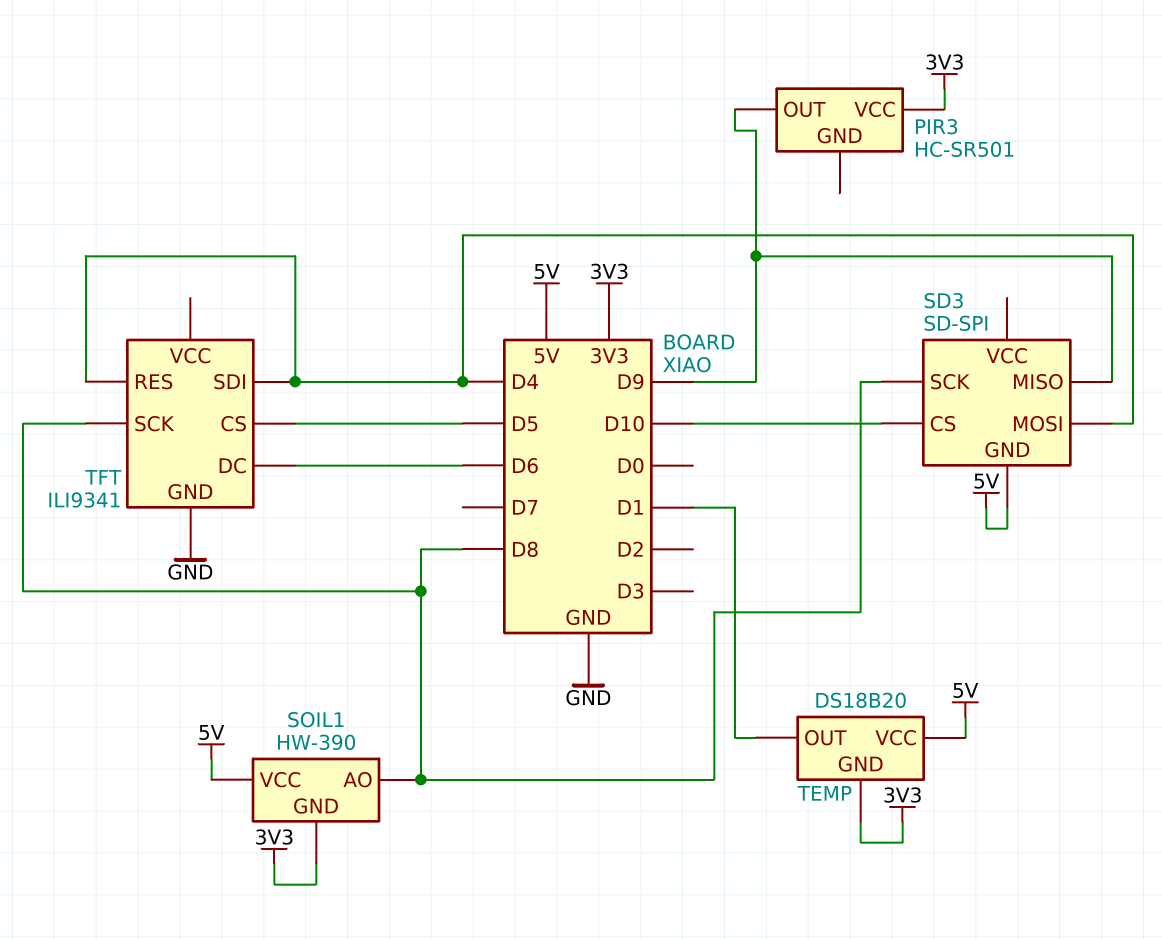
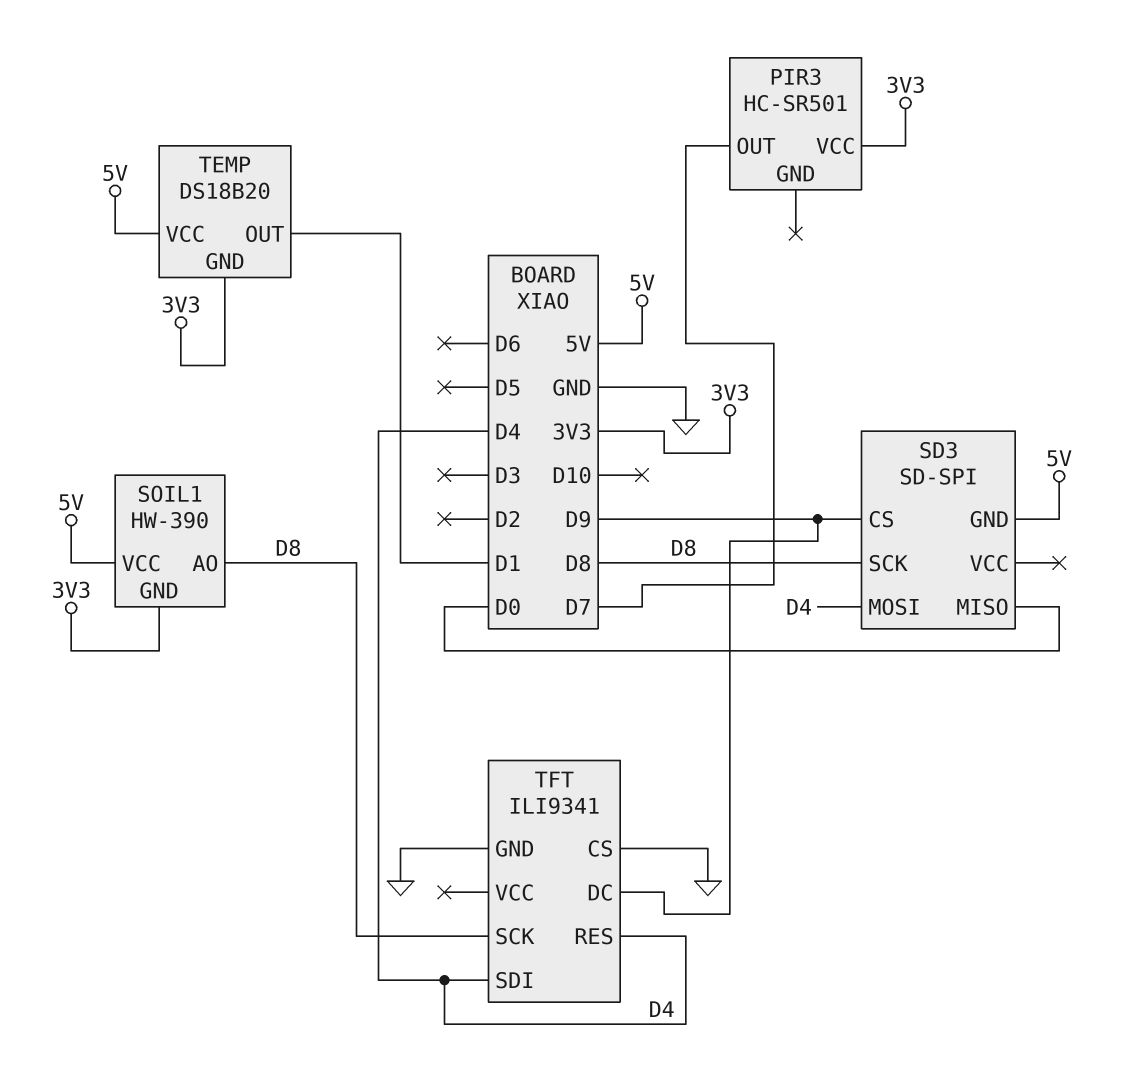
PIR3 pin OUT: D9 -> D7
SD3 pin CS: D10 -> D9
SD3 pin MISO: D9 -> D0
TFT pin CS: D5 -> GND
TFT pin DC: D6 -> D9

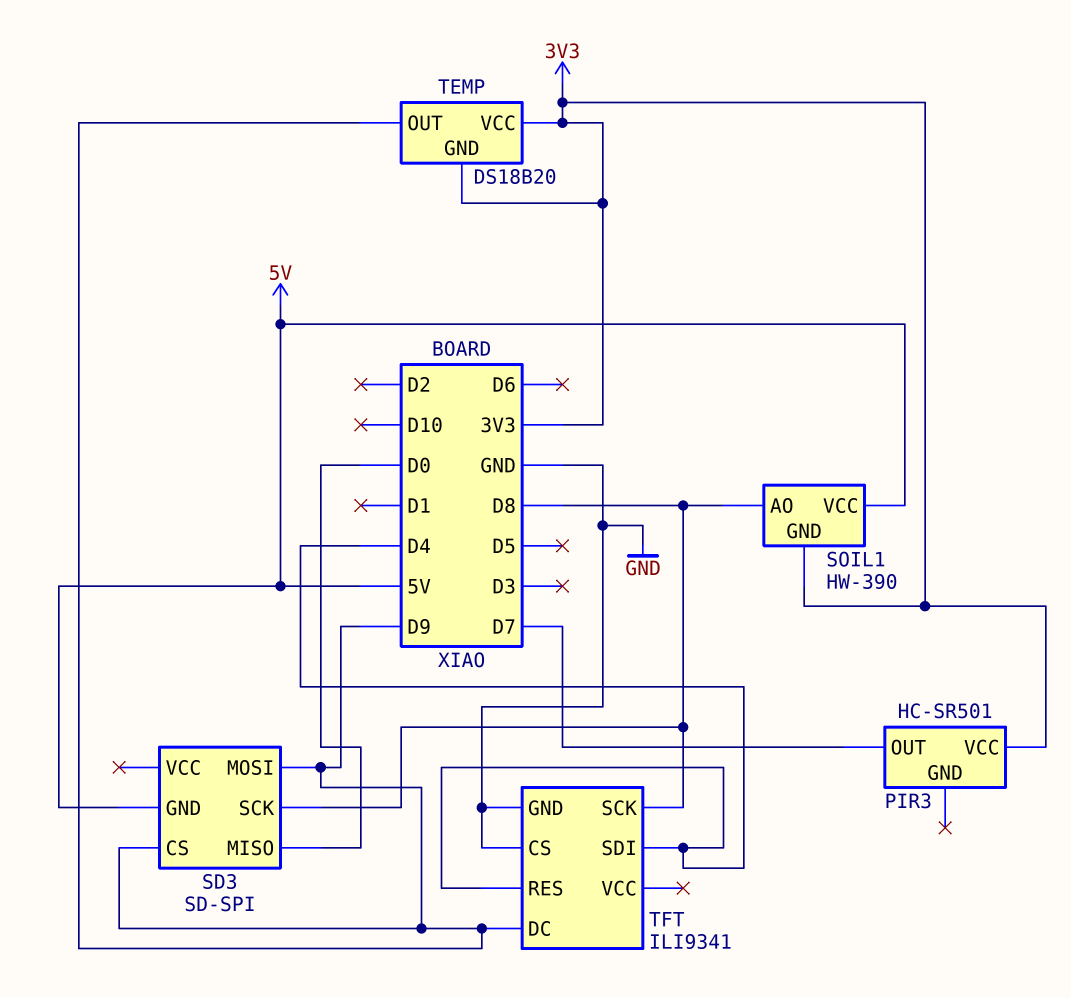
SD3 pin MOSI: D4 -> D9
TEMP pin OUT: D1 -> D9
TEMP pin VCC: 5V -> 3V3

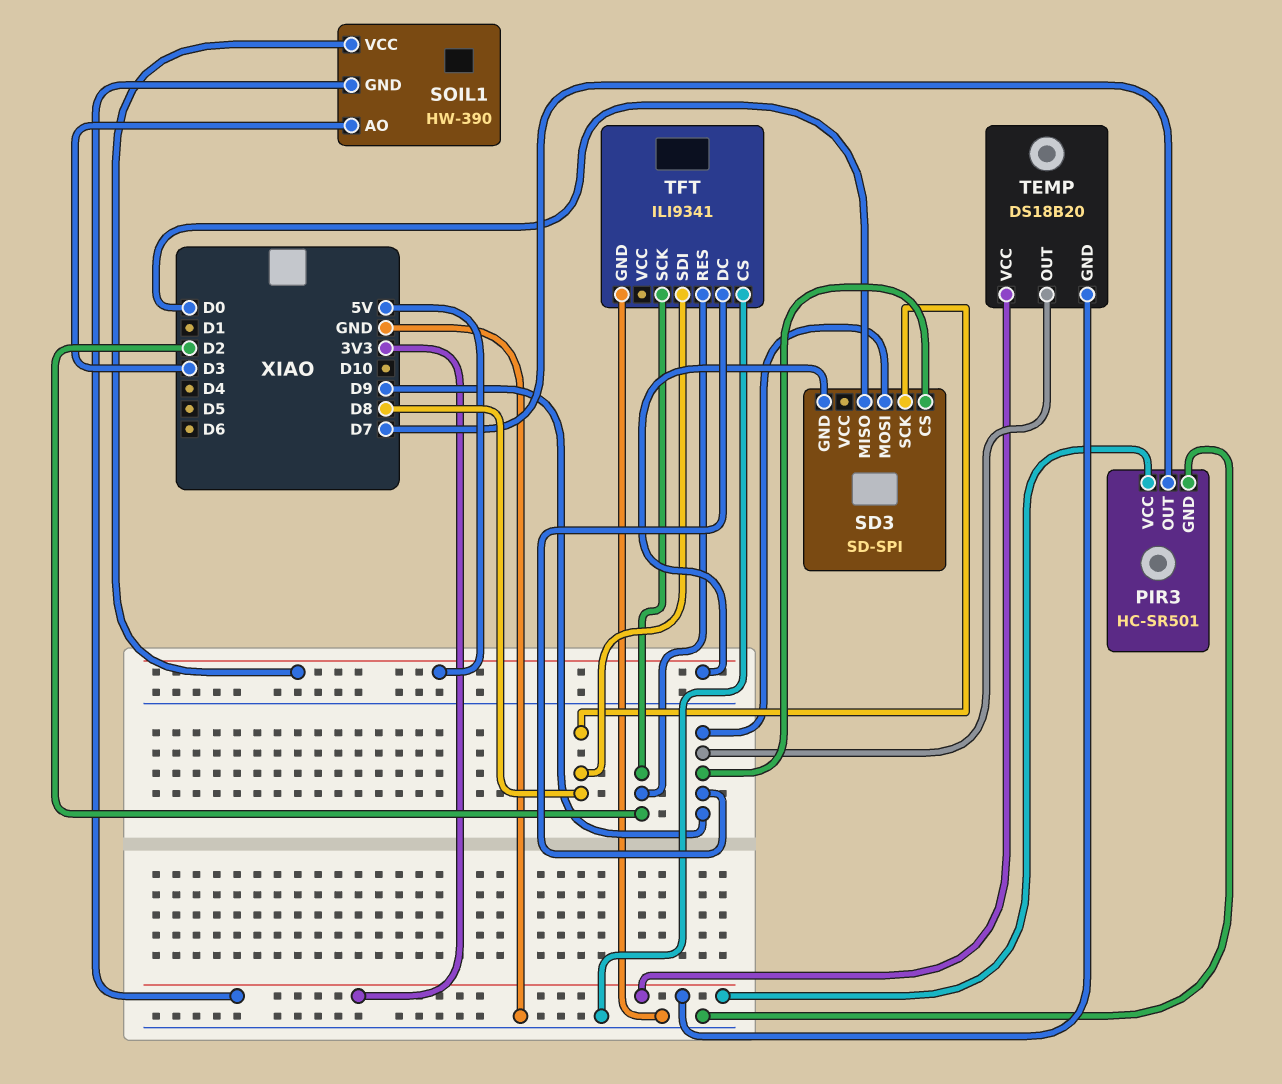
PIR3 pin GND: none -> GND
SOIL1 pin AO: D8 -> D3
TFT pin RES: D4 -> D2
TFT pin SCK: D8 -> D2
TFT pin SDI: D4 -> D8

